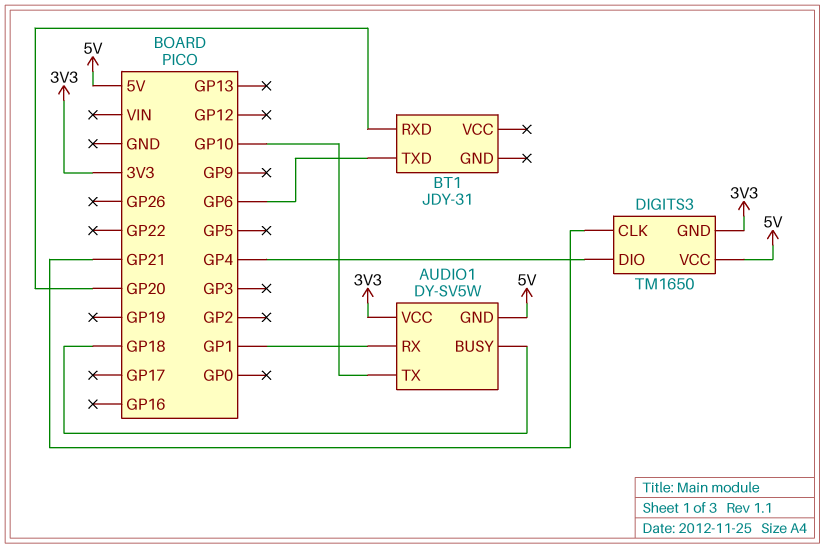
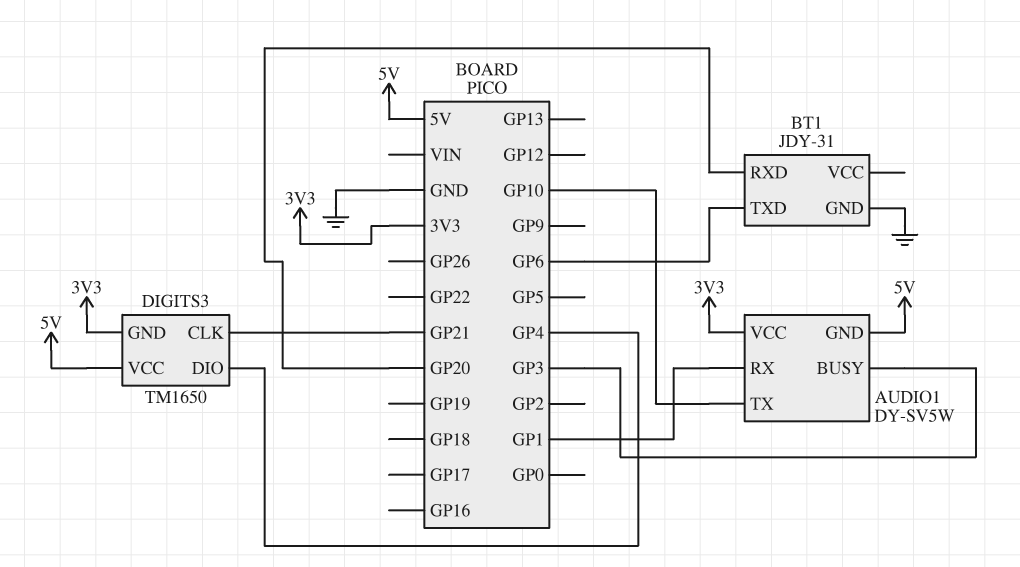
AUDIO1 pin BUSY: GP18 -> GP3
BT1 pin GND: none -> GND

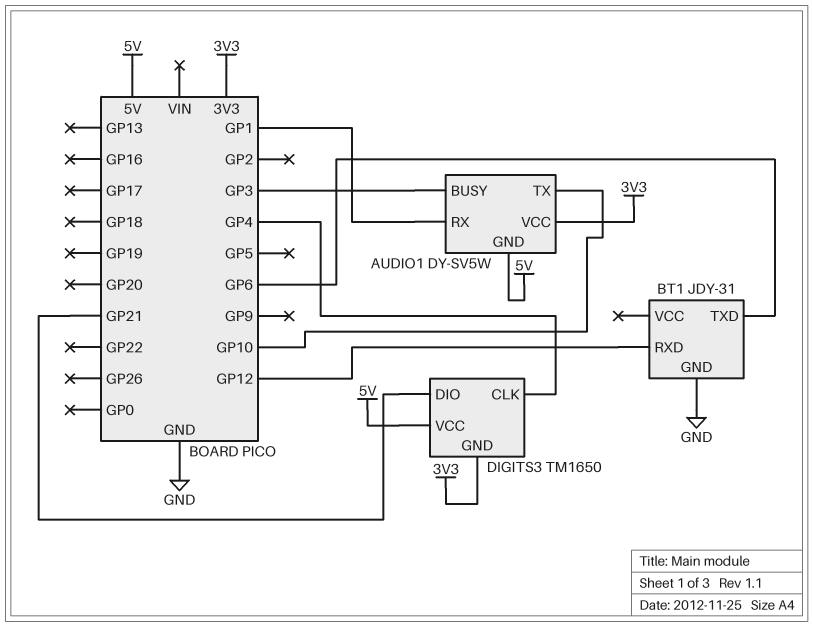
BT1 pin RXD: GP20 -> GP12
DIGITS3 pin CLK: GP21 -> GP4
DIGITS3 pin DIO: GP4 -> GP21

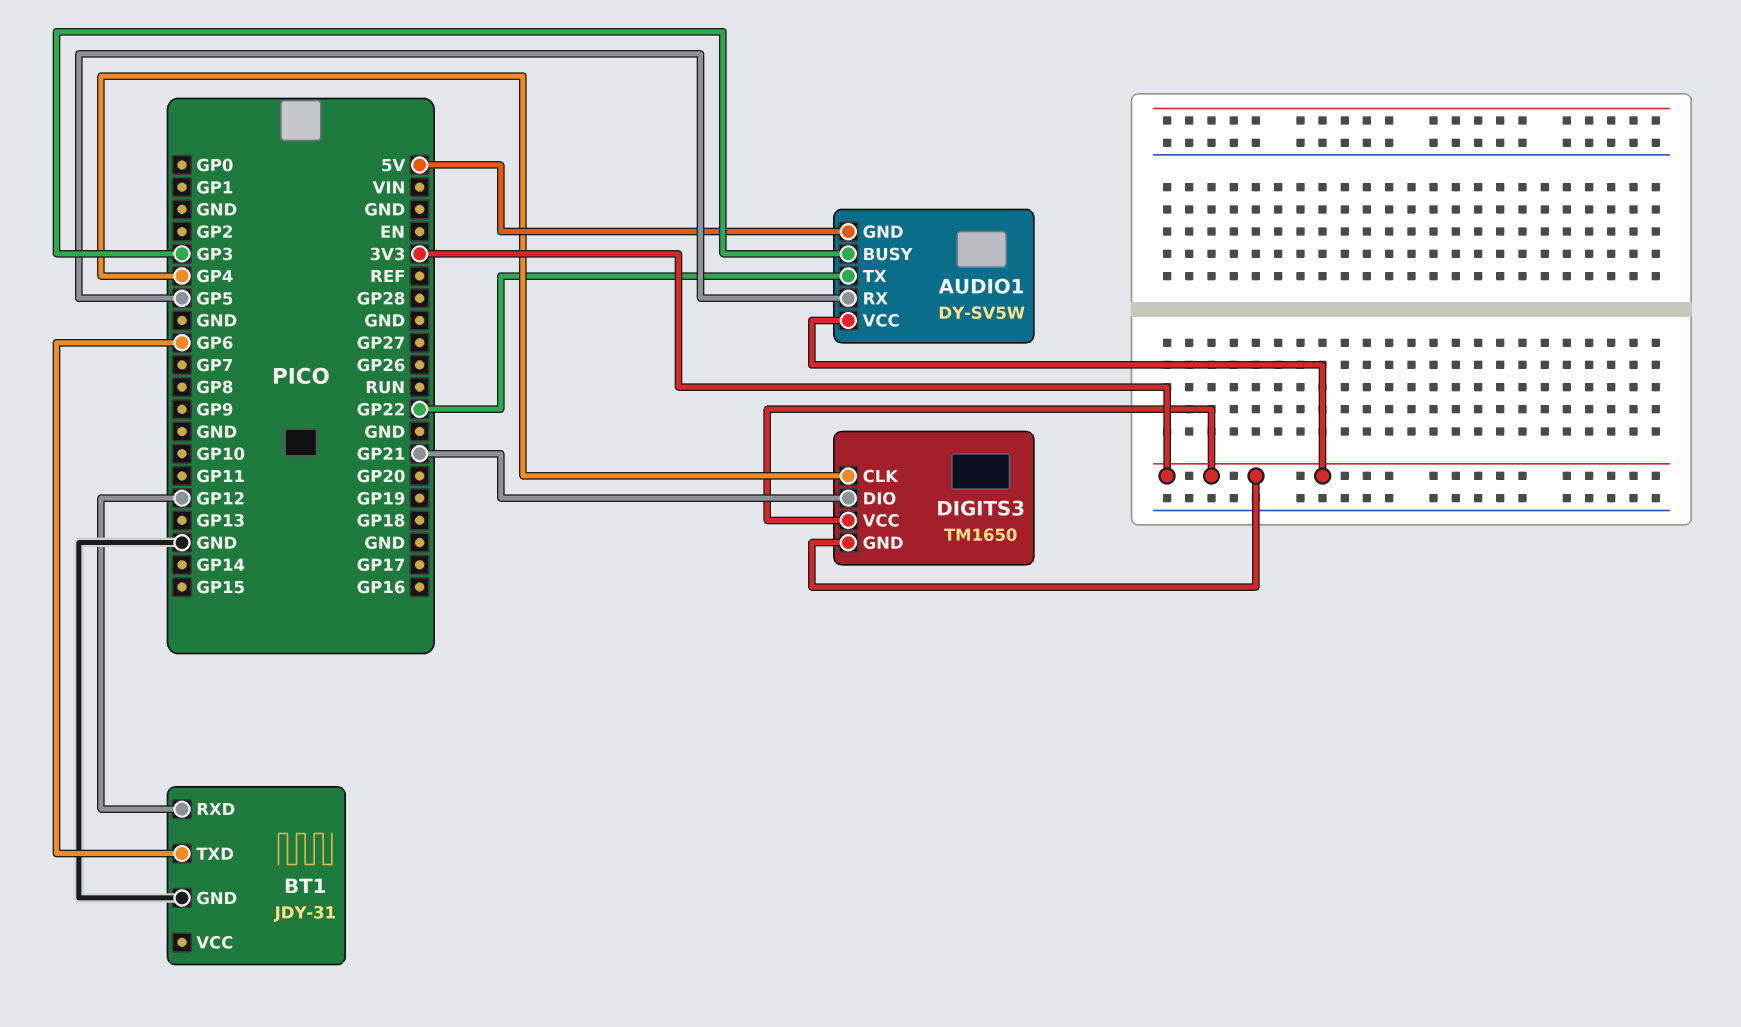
AUDIO1 pin RX: GP1 -> GP5
AUDIO1 pin TX: GP10 -> GP22
DIGITS3 pin VCC: 5V -> 3V3

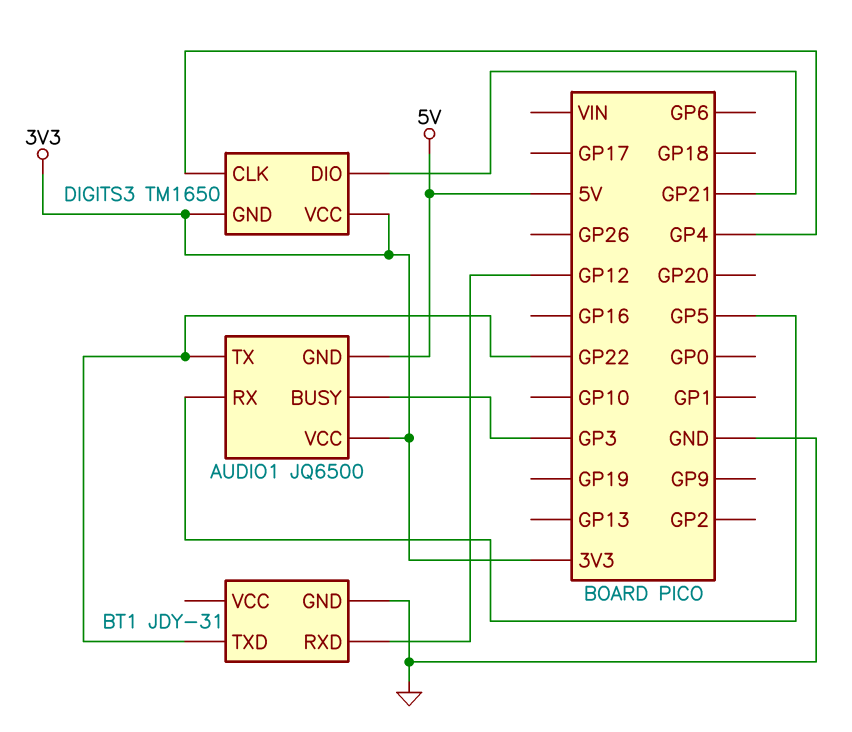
AUDIO1: DY-SV5W -> JQ6500
BT1 pin TXD: GP6 -> GP22

